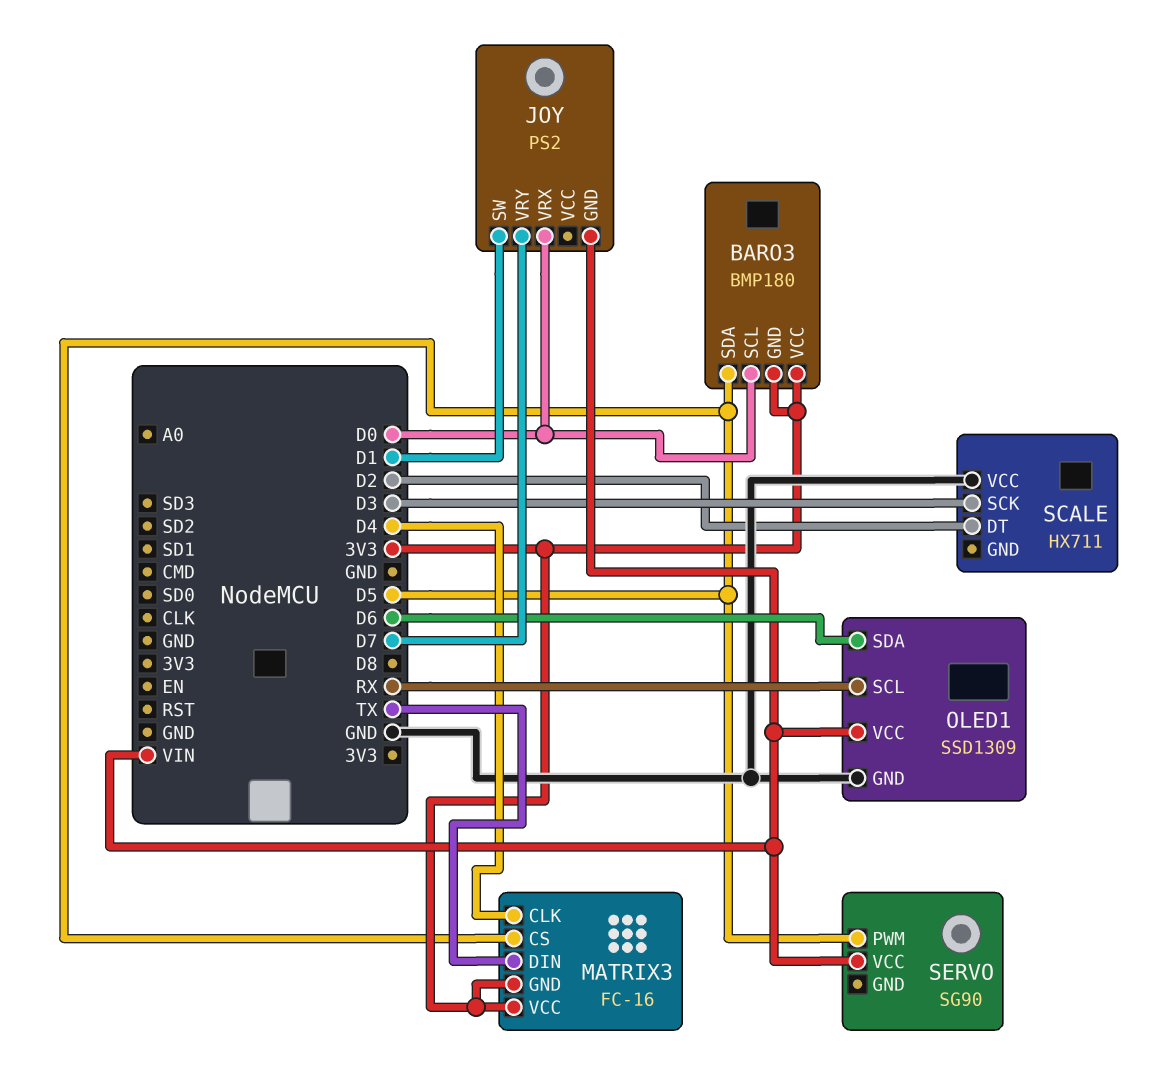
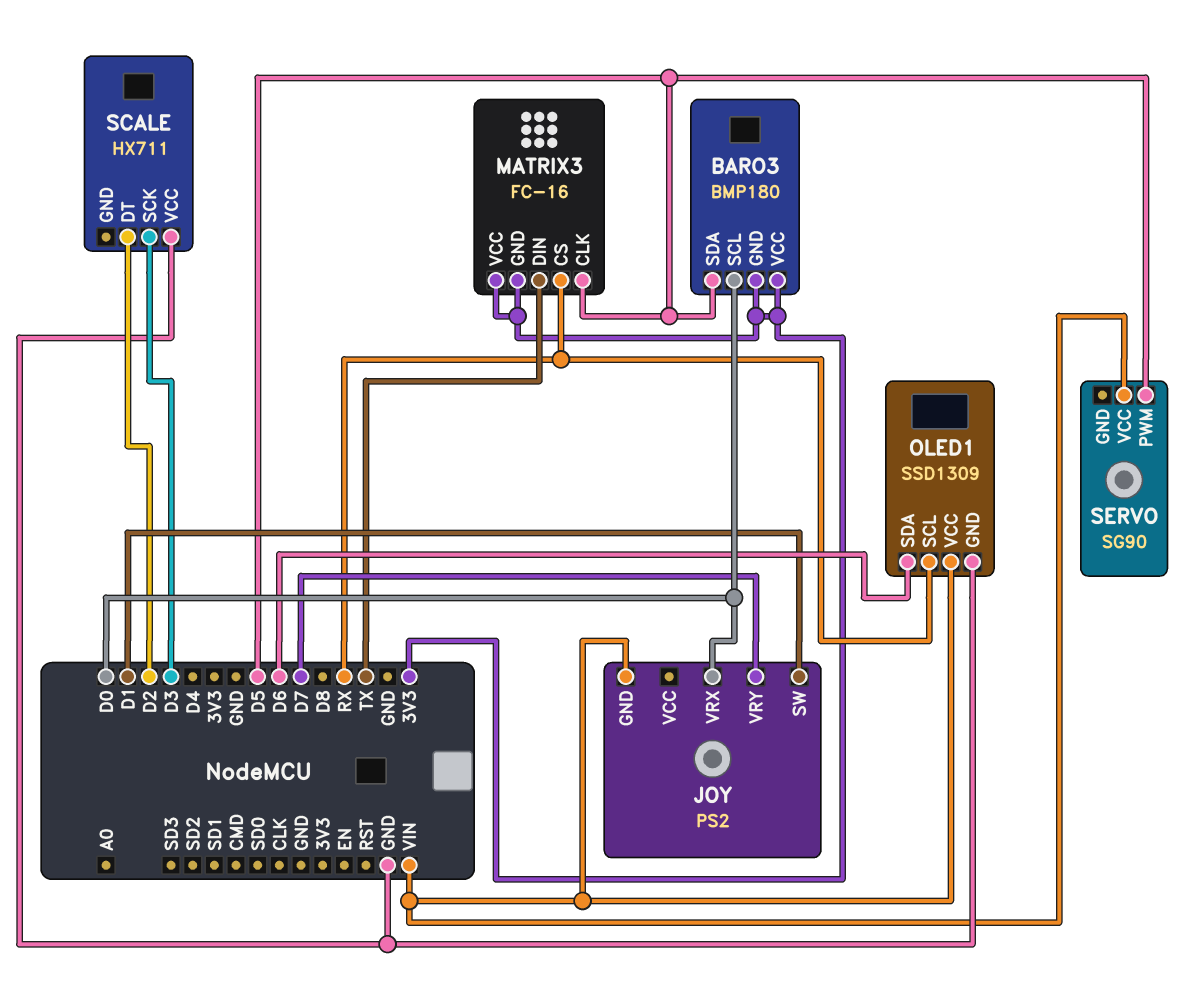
MATRIX3 pin CLK: D4 -> D5
MATRIX3 pin CS: D5 -> RX

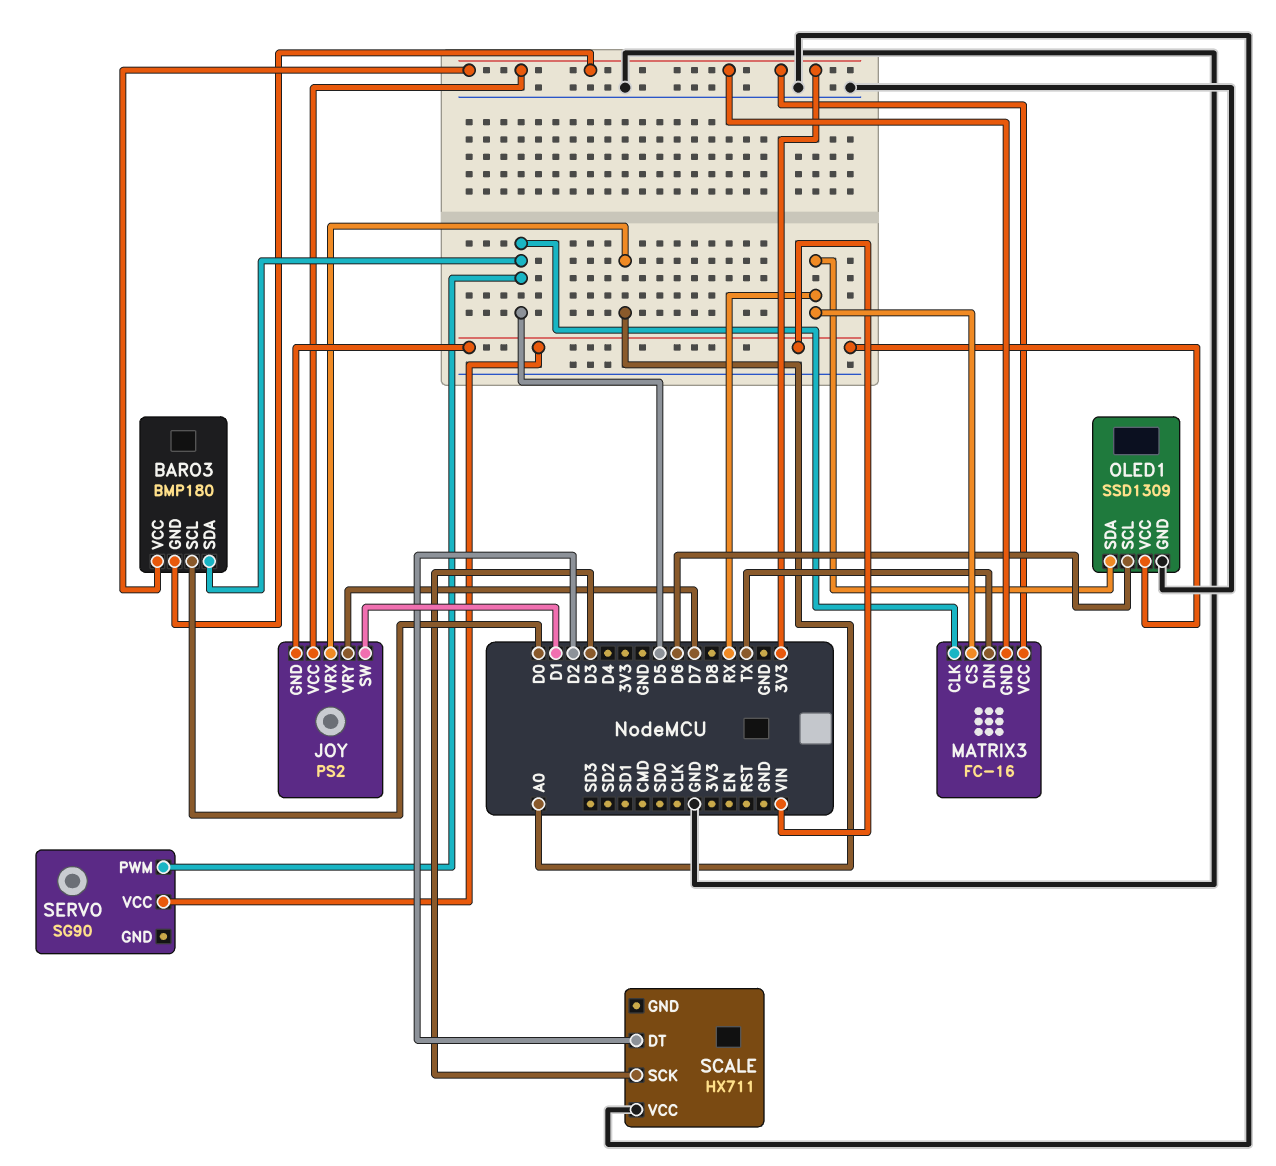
JOY pin VCC: none -> 3V3
JOY pin VRX: D0 -> A0
OLED1 pin SCL: RX -> D6
OLED1 pin SDA: D6 -> RX

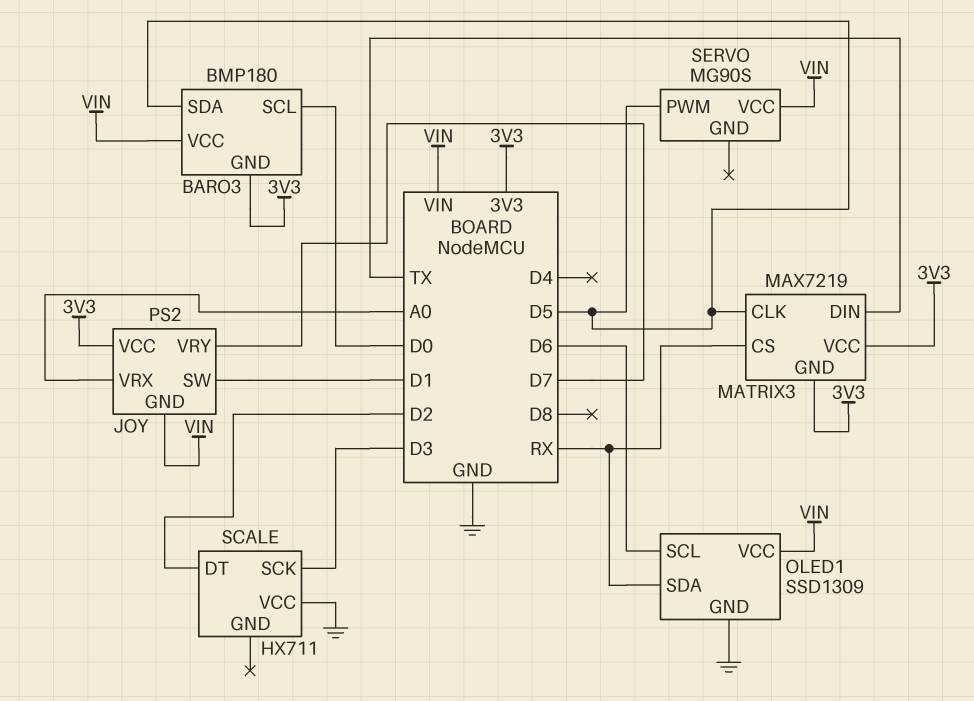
BARO3 pin VCC: 3V3 -> VIN
MATRIX3: FC-16 -> MAX7219
SERVO: SG90 -> MG90S

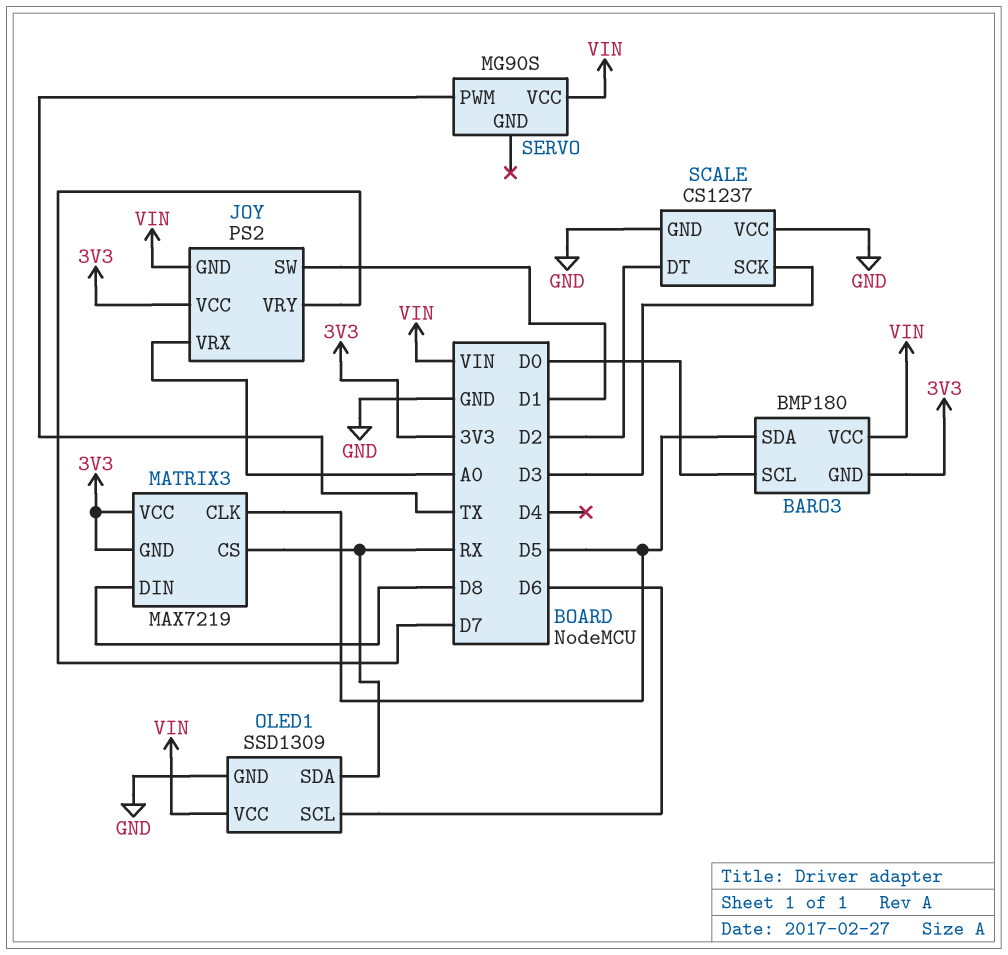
MATRIX3 pin DIN: TX -> D8
SCALE: HX711 -> CS1237
SCALE pin GND: none -> GND
SERVO pin PWM: D5 -> TX

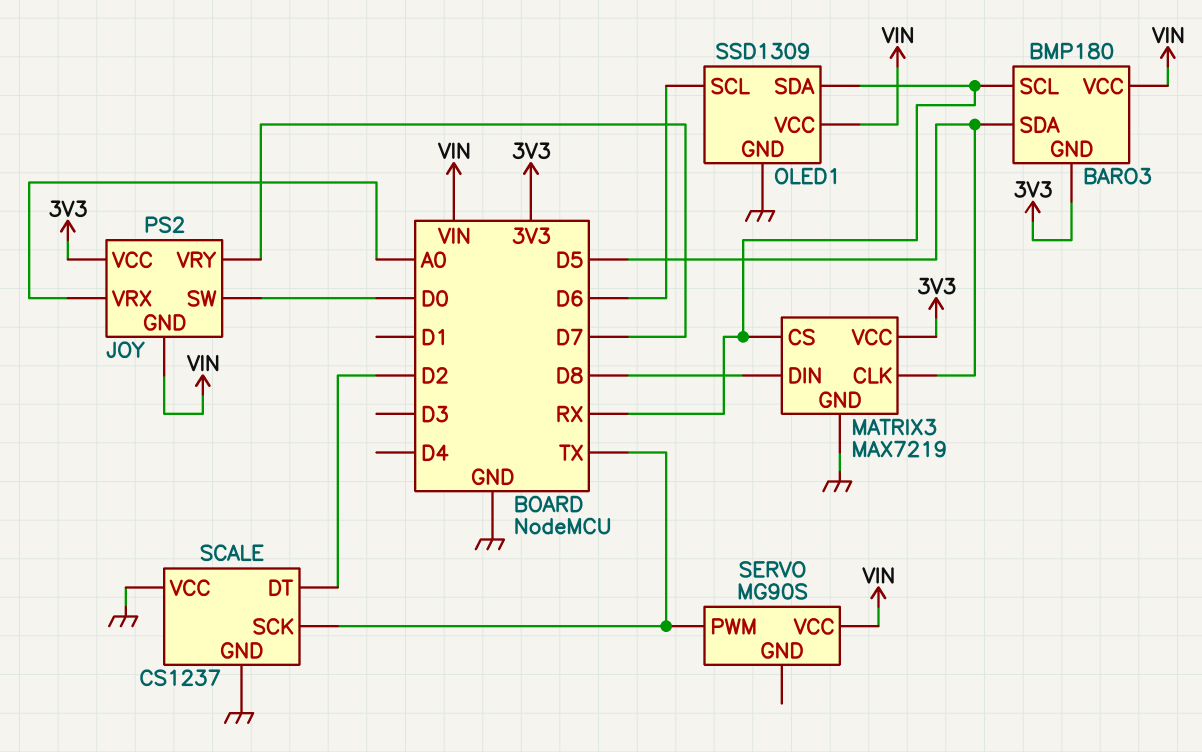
BARO3 pin SCL: D0 -> RX
JOY pin SW: D1 -> D0
MATRIX3 pin GND: 3V3 -> GND
SCALE pin SCK: D3 -> TX

